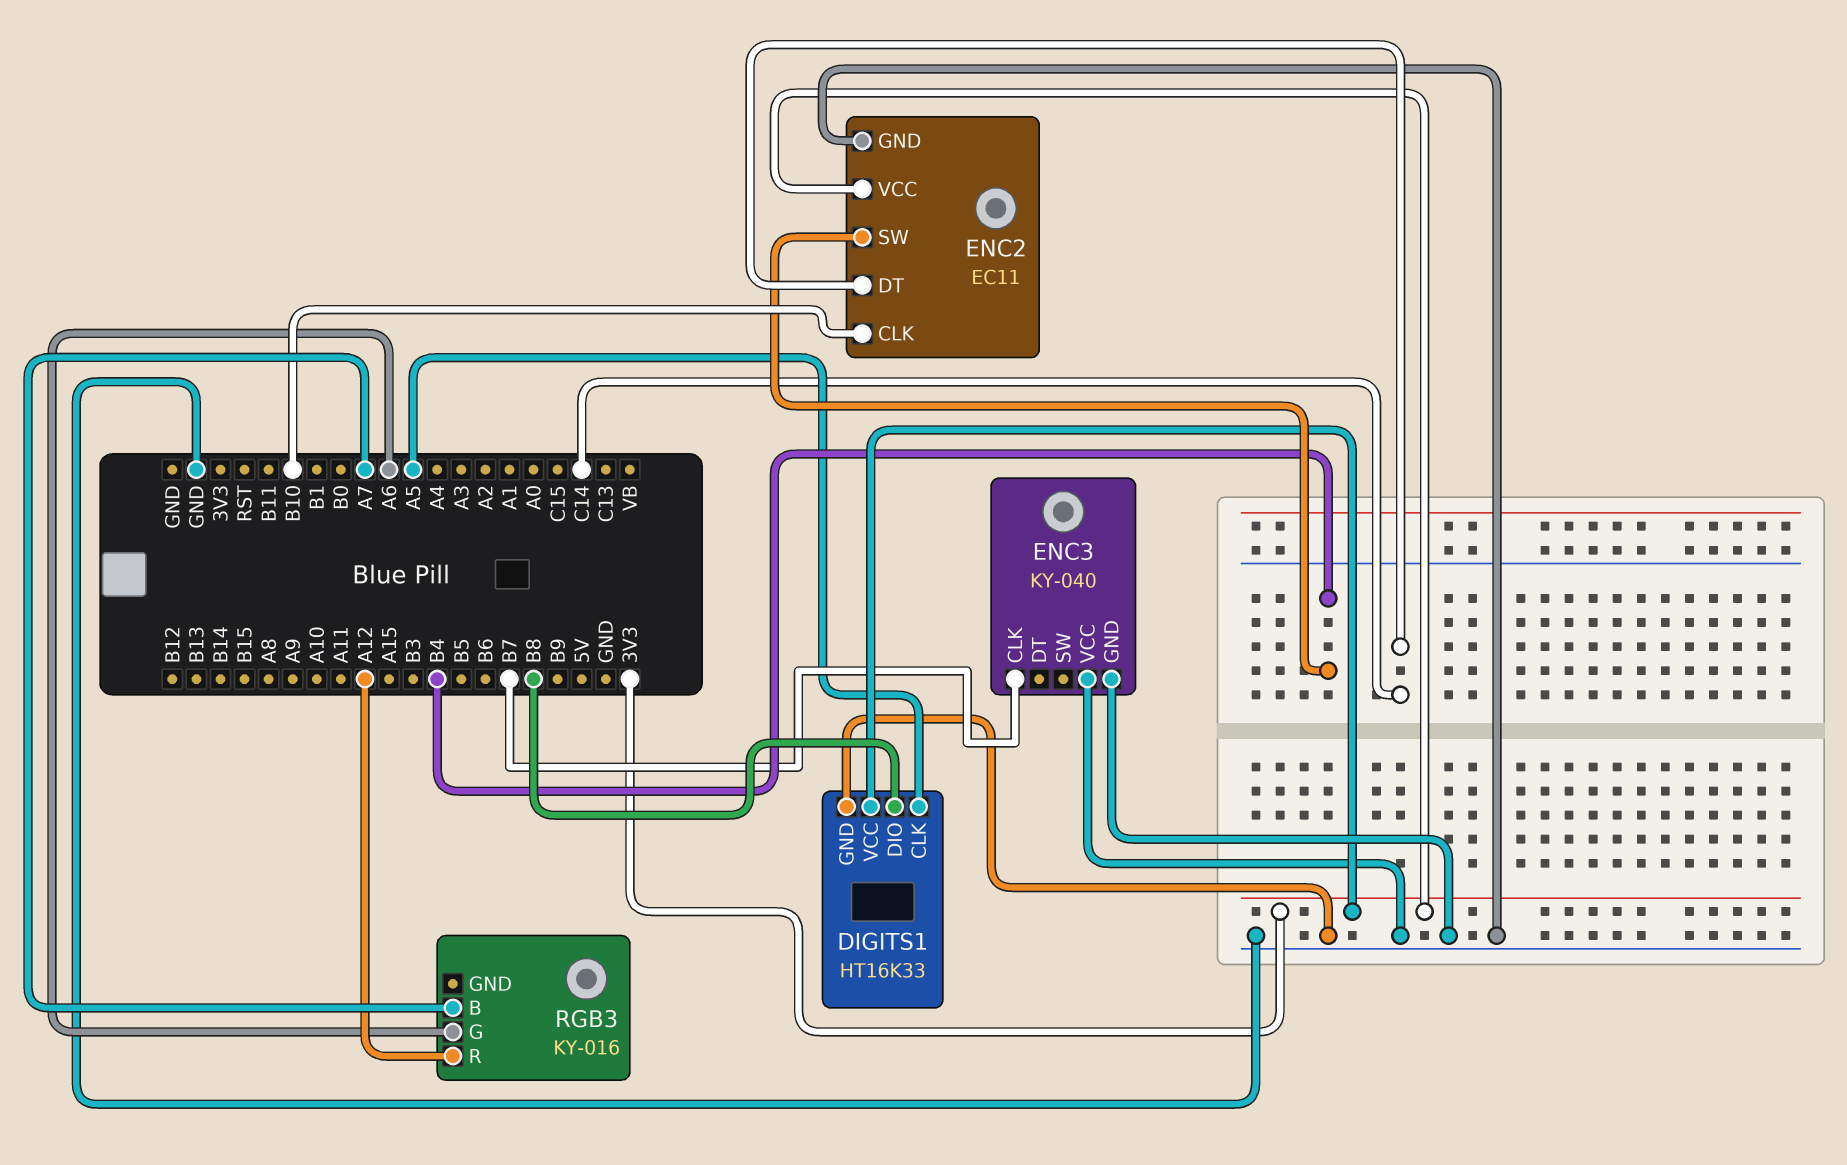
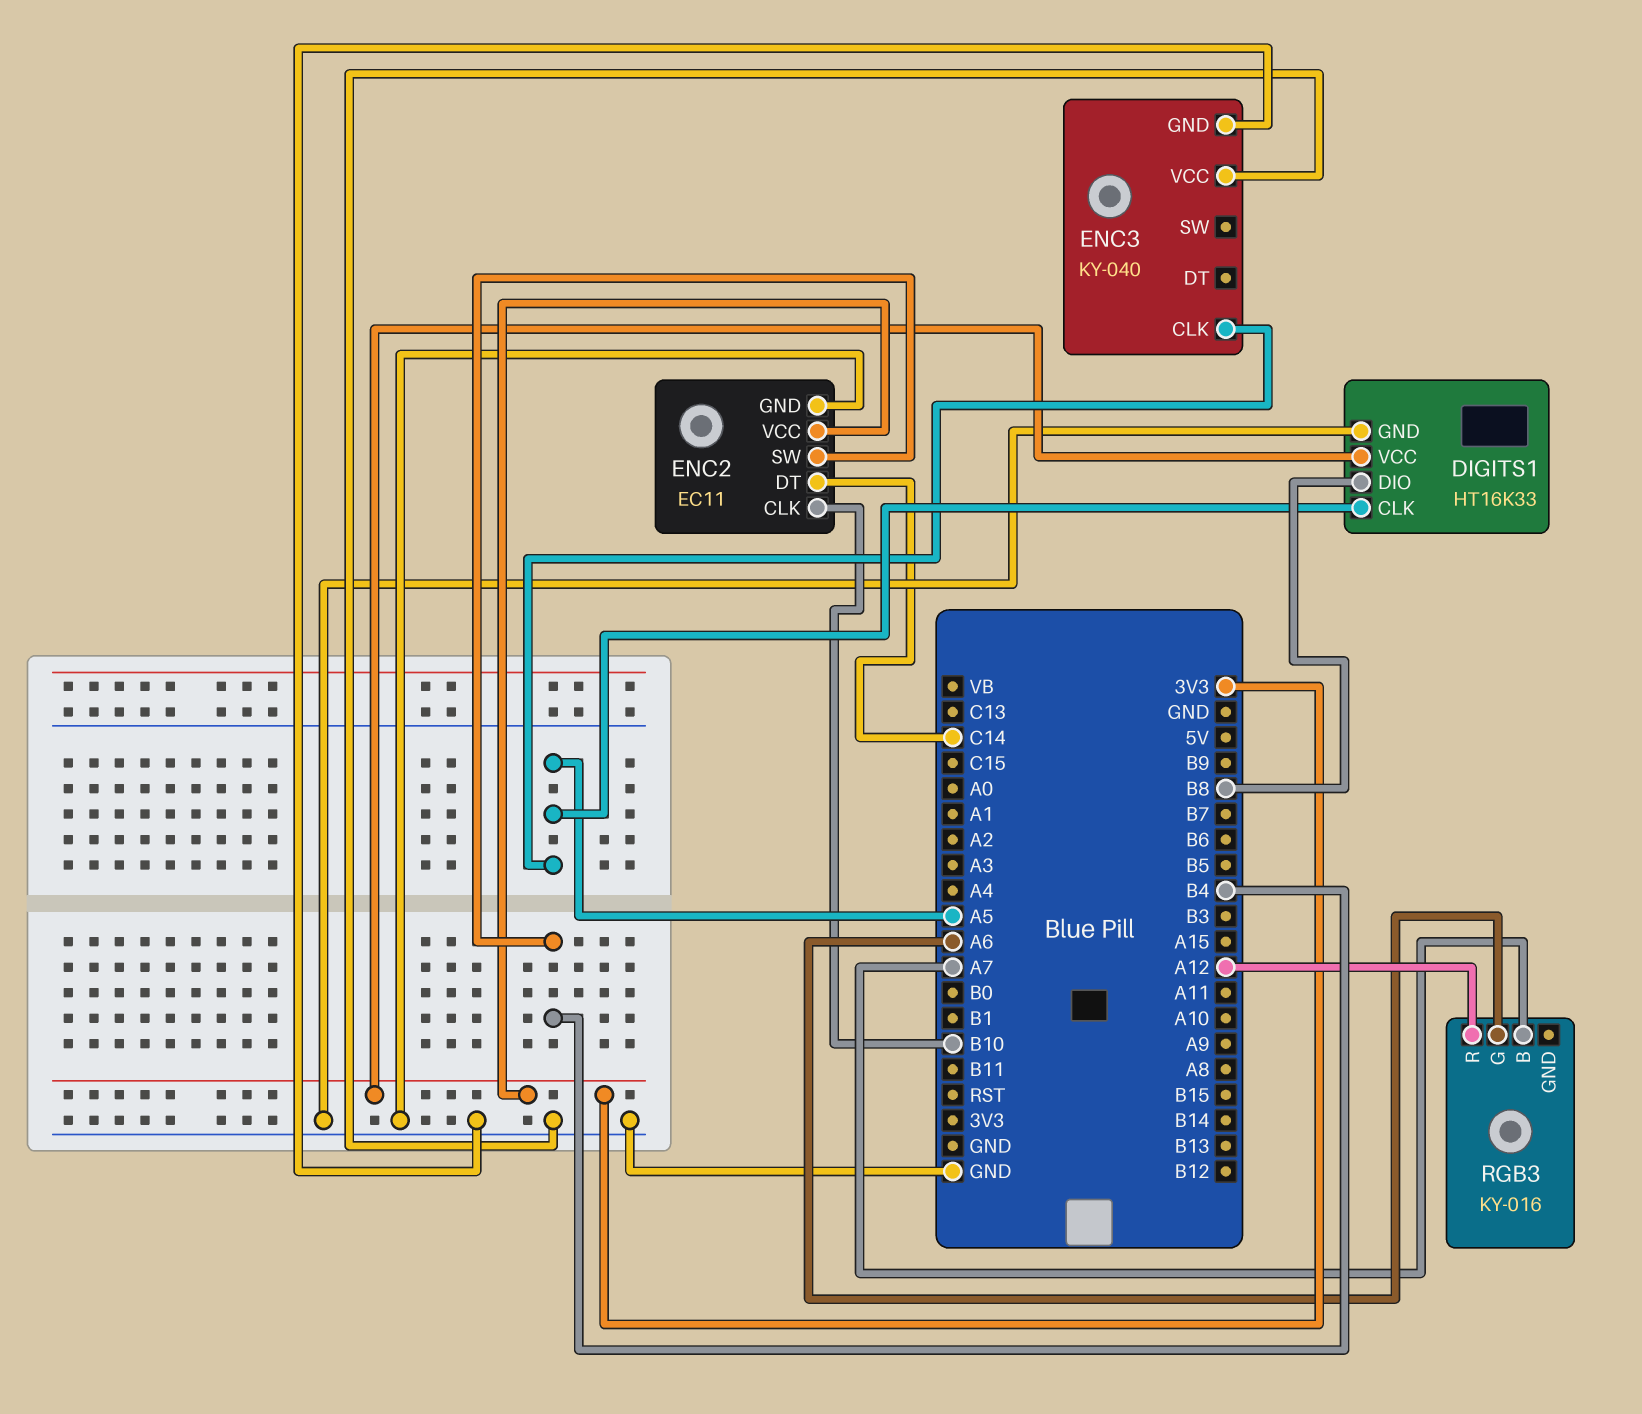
ENC3 pin CLK: B7 -> A5

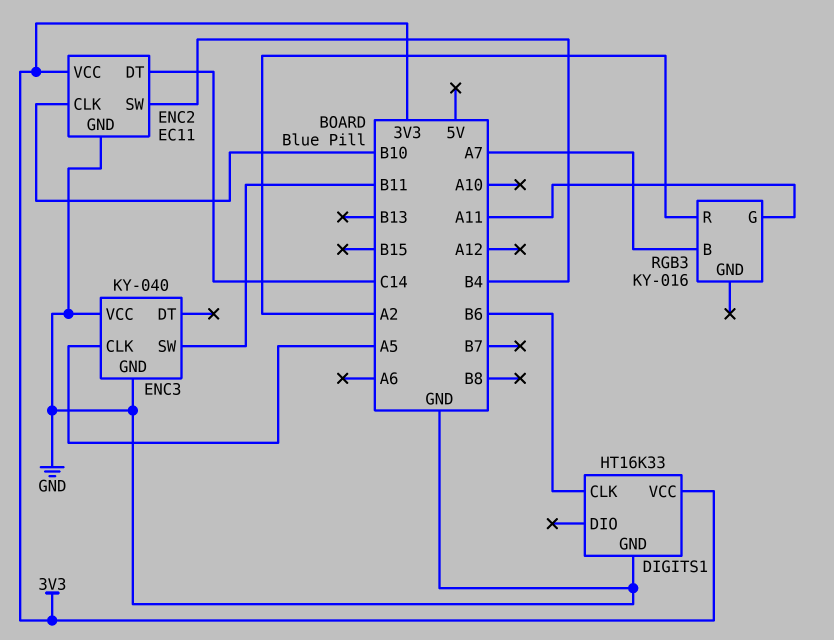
DIGITS1 pin CLK: A5 -> B6
DIGITS1 pin DIO: B8 -> none
ENC3 pin SW: none -> B11
RGB3 pin G: A6 -> A11
RGB3 pin R: A12 -> A2

